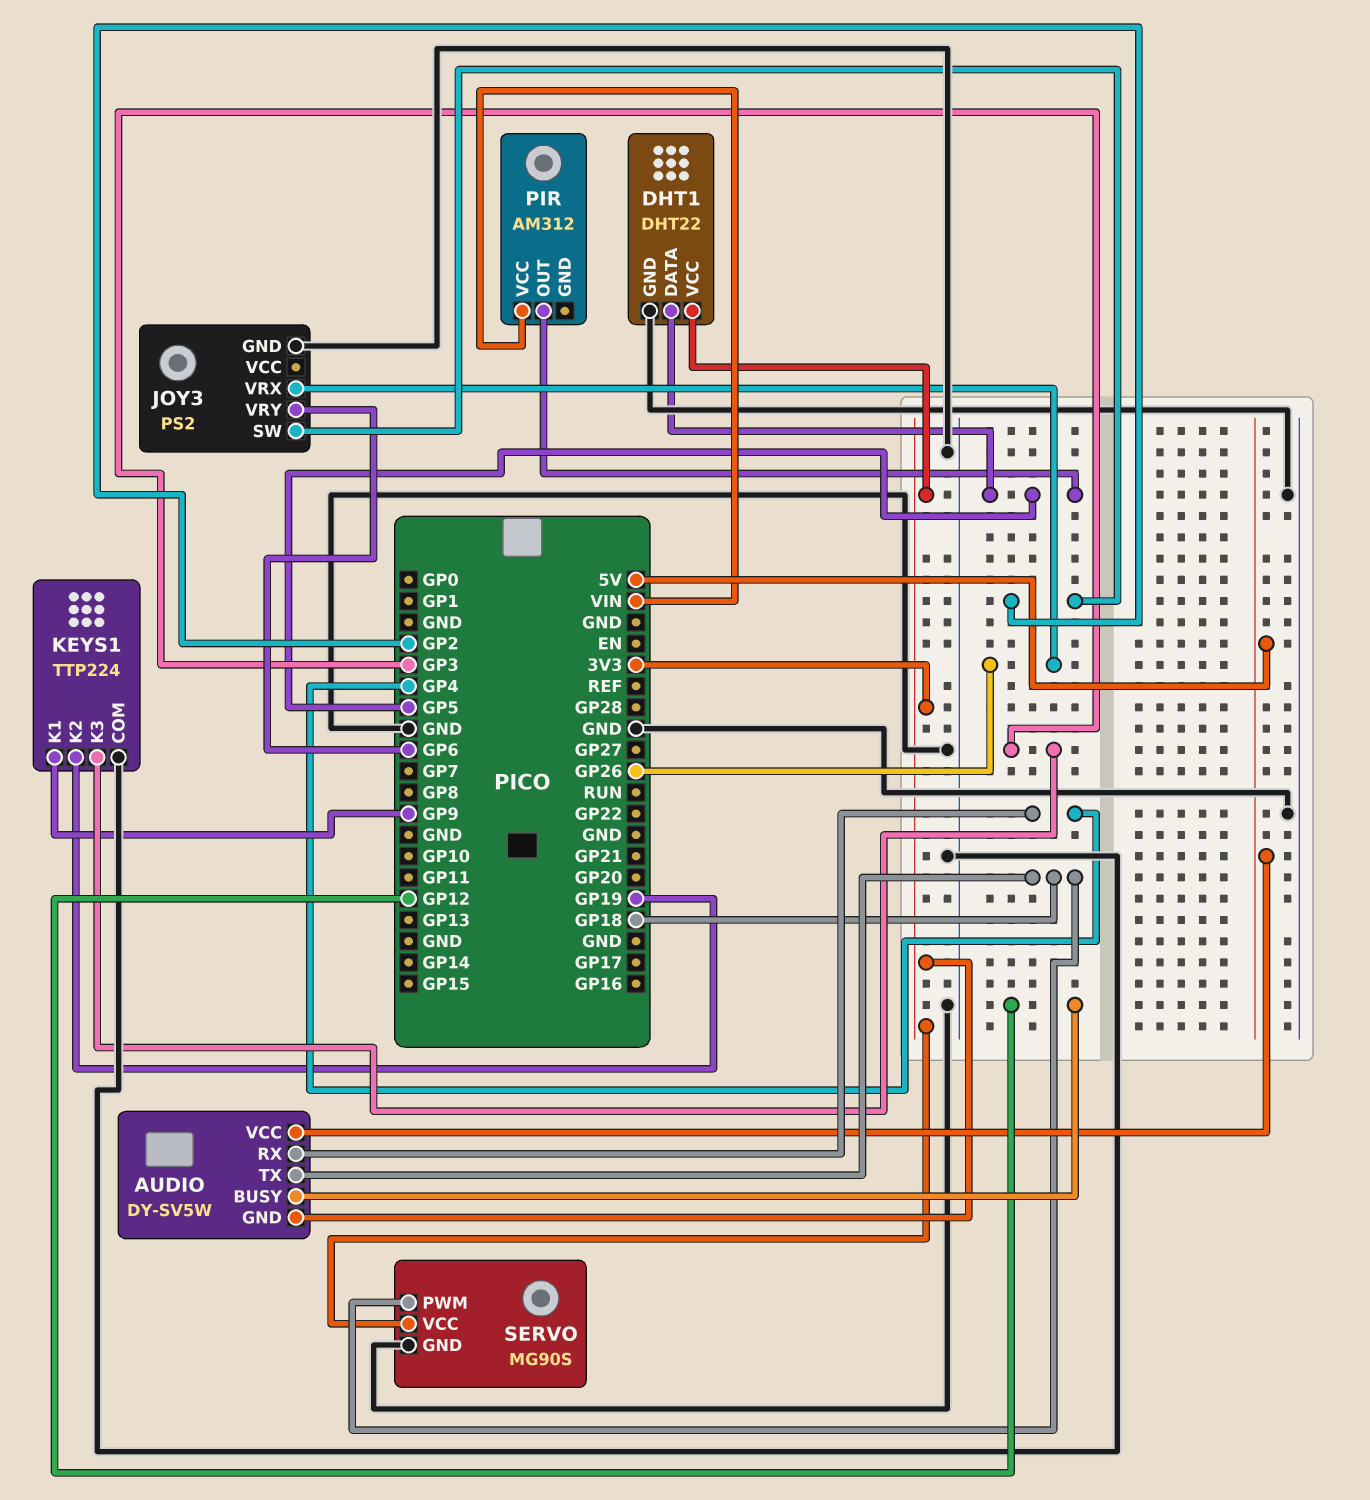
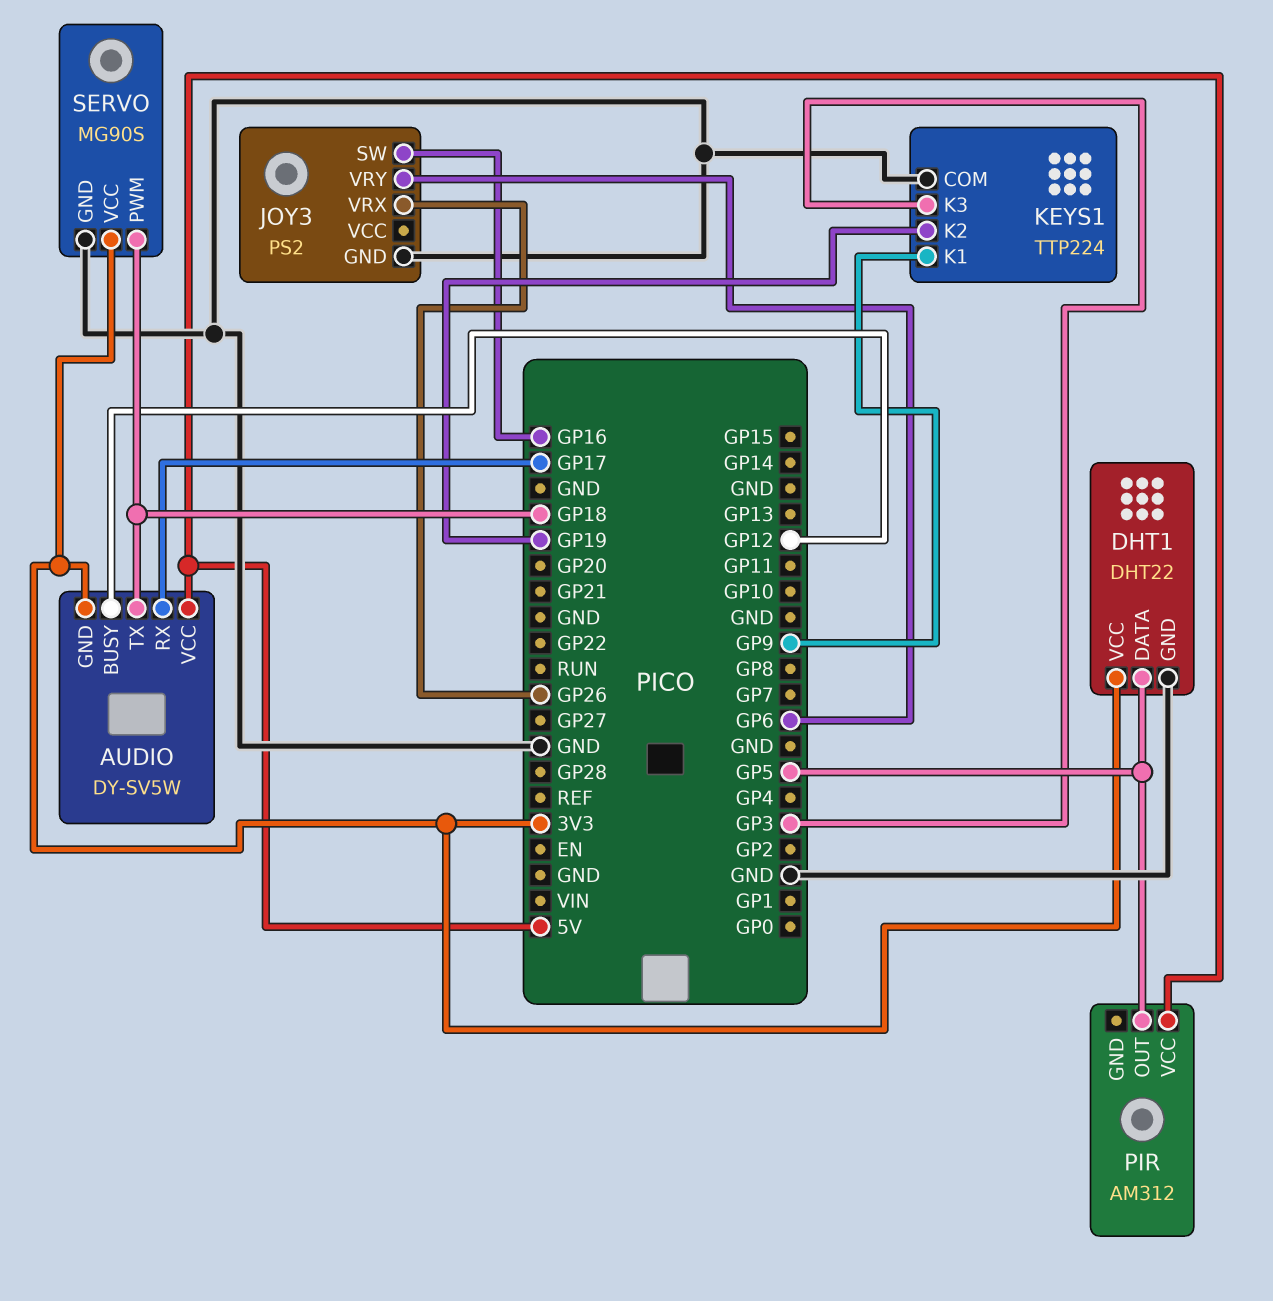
AUDIO pin RX: GP4 -> GP17
JOY3 pin SW: GP2 -> GP16
PIR pin VCC: VIN -> 5V

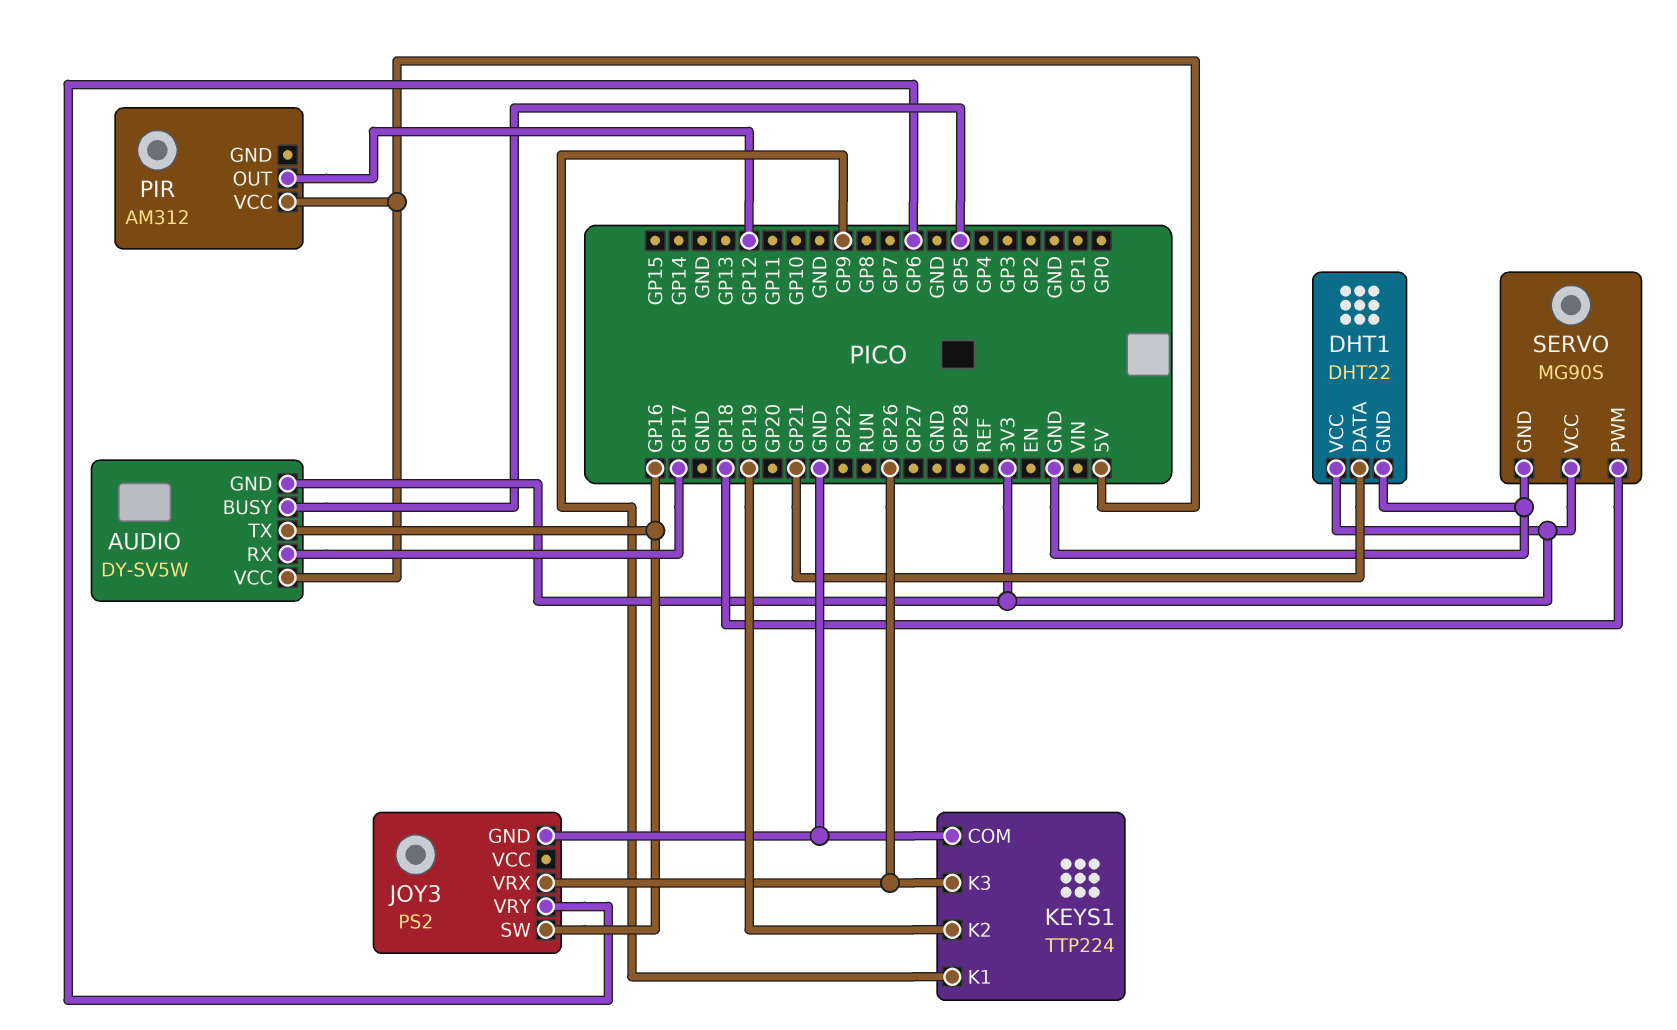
AUDIO pin BUSY: GP12 -> GP5
AUDIO pin TX: GP18 -> GP16
DHT1 pin DATA: GP5 -> GP21
KEYS1 pin K3: GP3 -> GP26
PIR pin OUT: GP5 -> GP12

